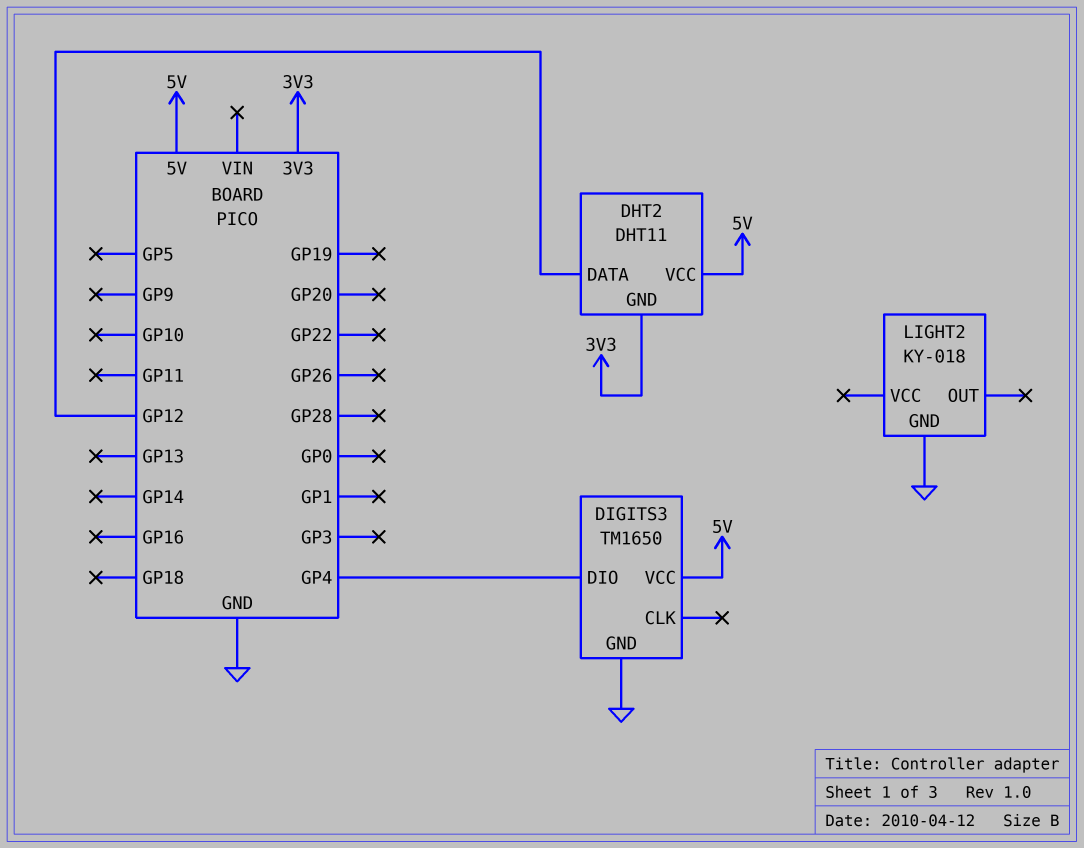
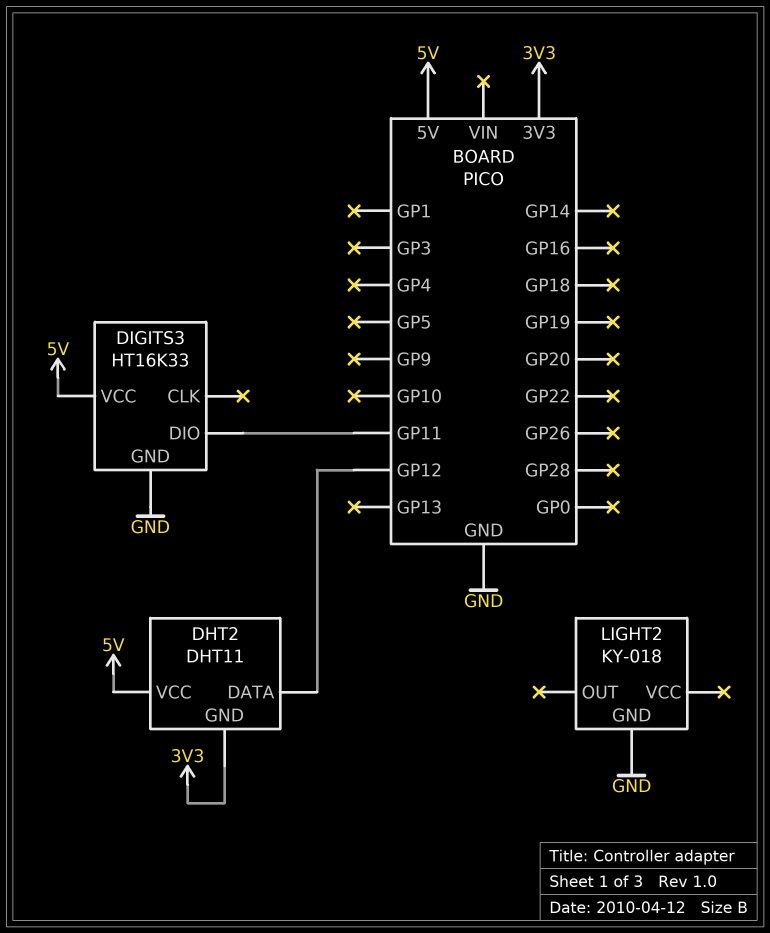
DIGITS3: TM1650 -> HT16K33
DIGITS3 pin DIO: GP4 -> GP11

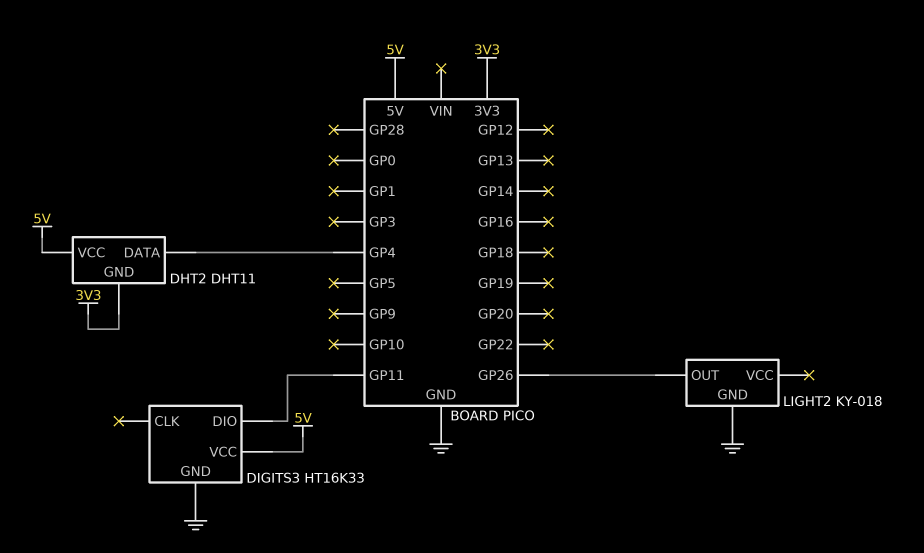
DHT2 pin DATA: GP12 -> GP4
LIGHT2 pin OUT: none -> GP26

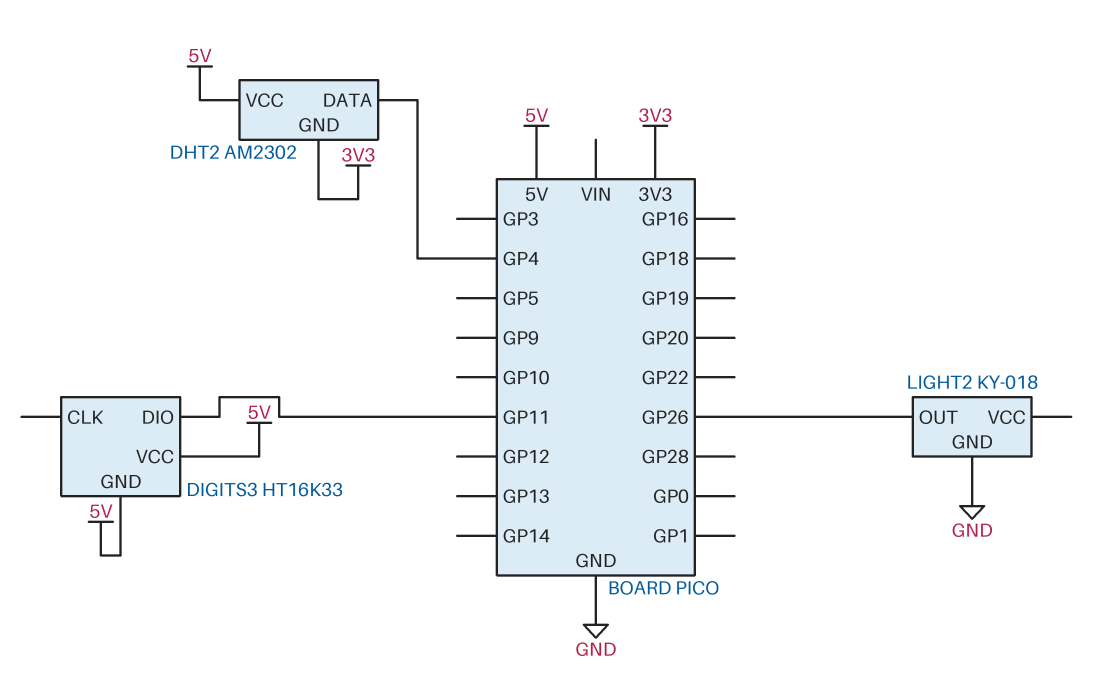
DHT2: DHT11 -> AM2302
DIGITS3 pin GND: GND -> 5V

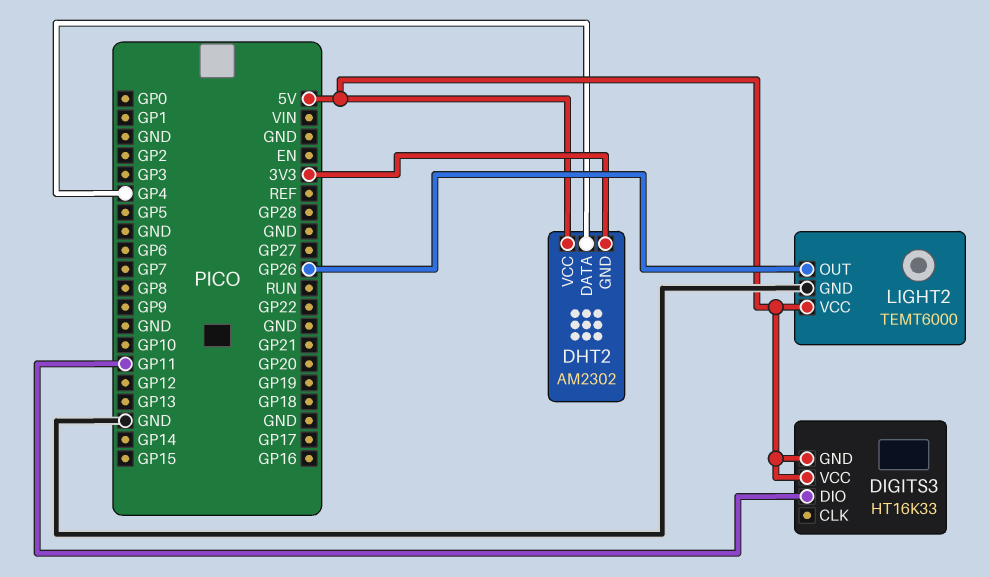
LIGHT2: KY-018 -> TEMT6000
LIGHT2 pin VCC: none -> 5V

